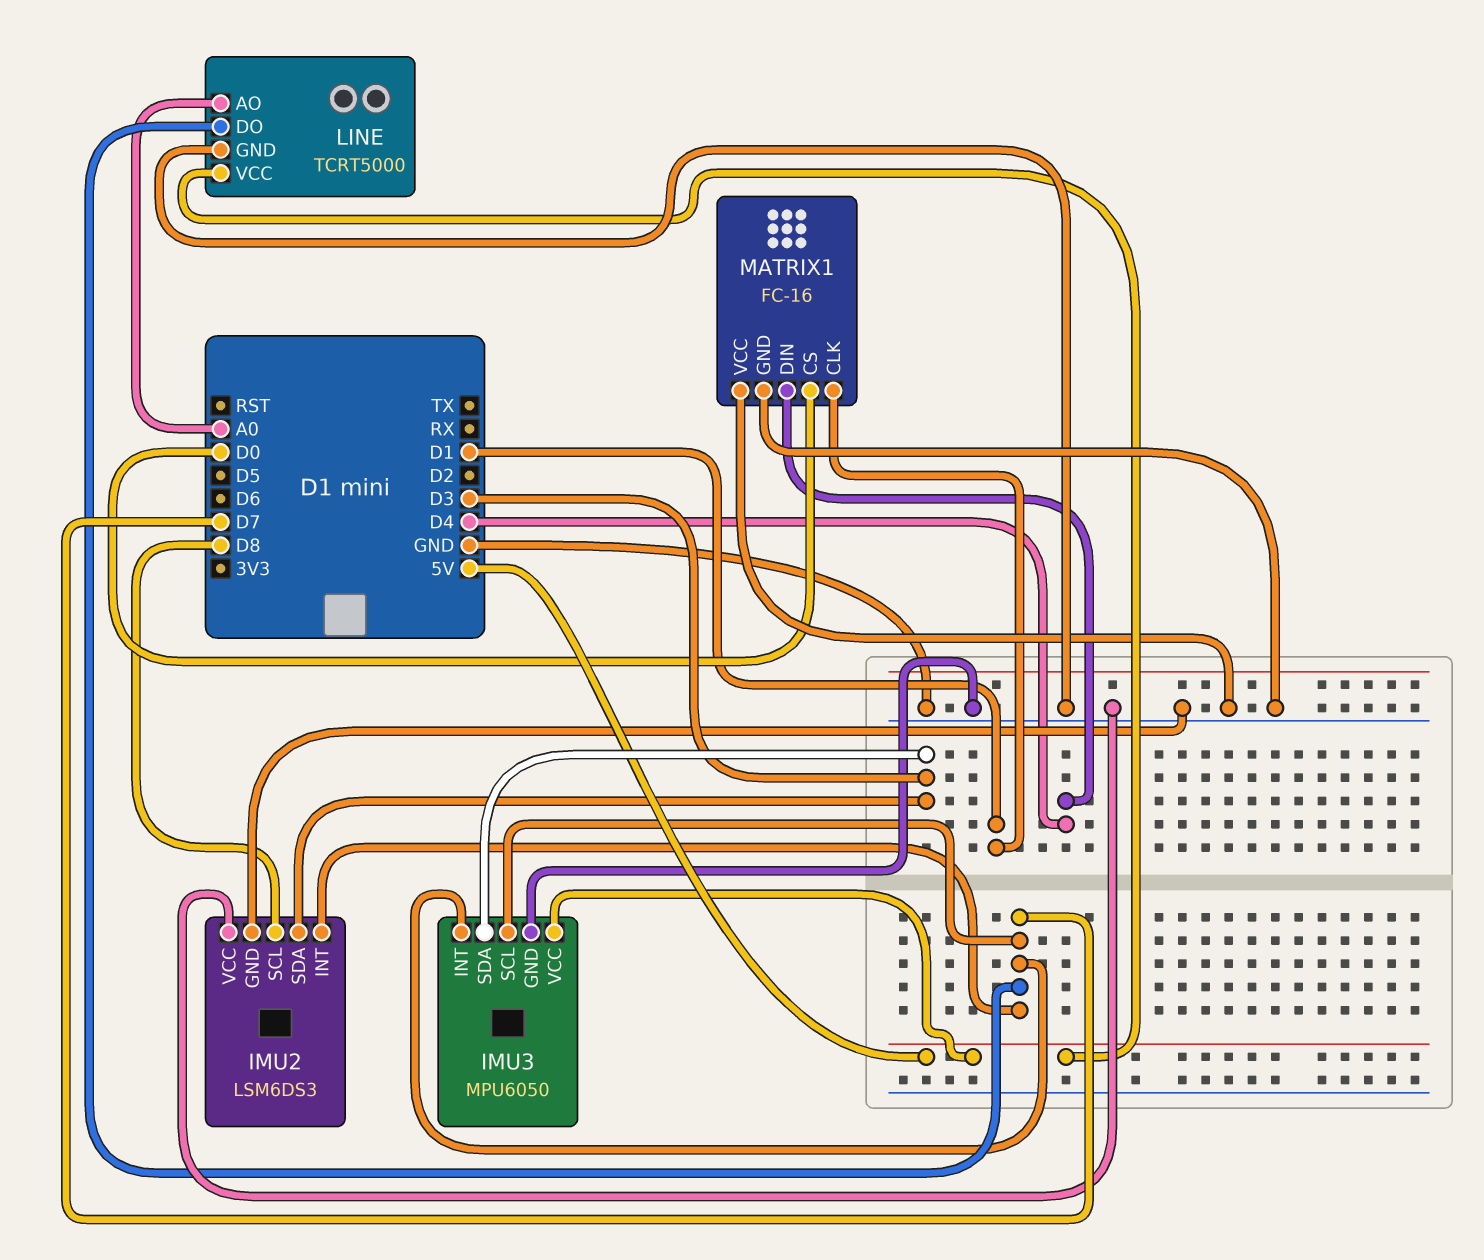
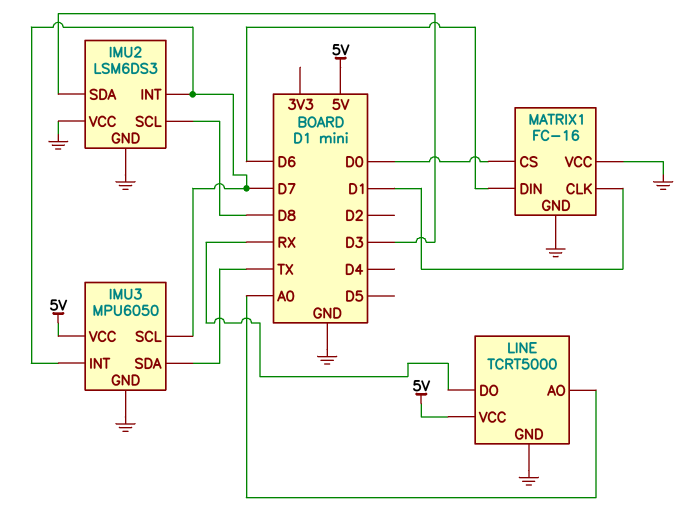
IMU3 pin SDA: D3 -> TX
LINE pin DO: D7 -> RX
MATRIX1 pin DIN: D4 -> D6

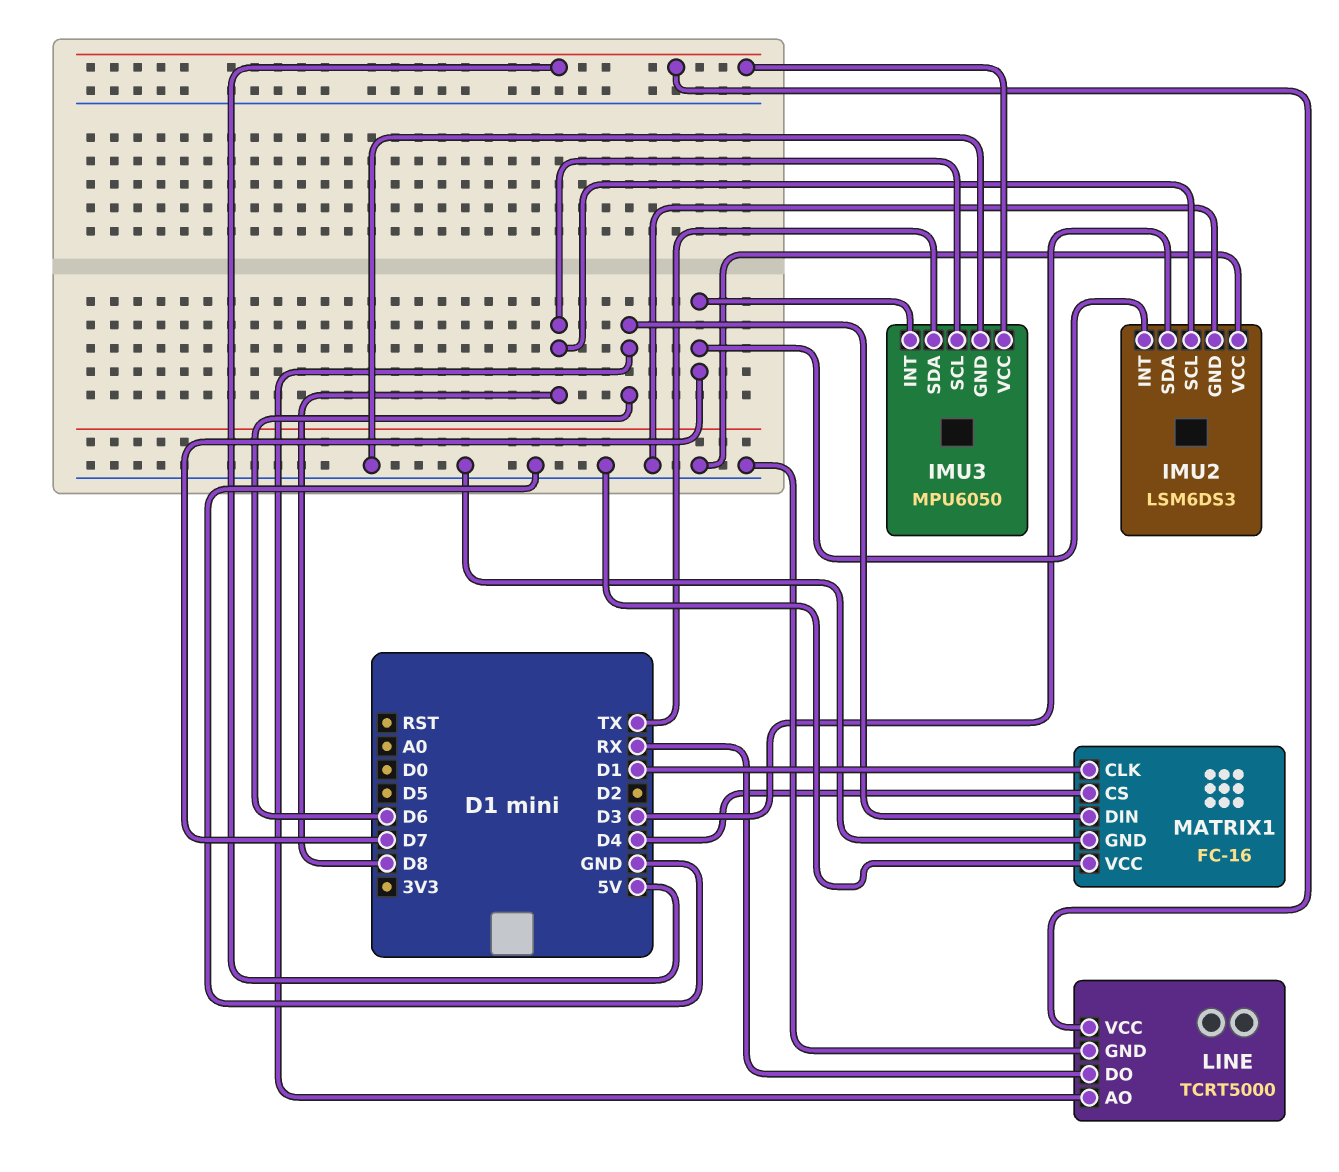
IMU3 pin SCL: D7 -> D8
LINE pin AO: A0 -> D6
MATRIX1 pin CS: D0 -> D4

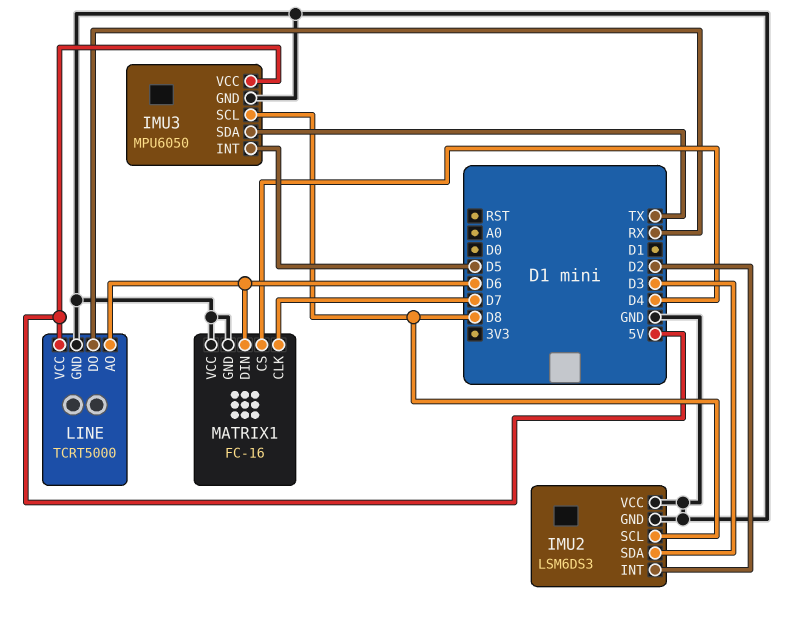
IMU2 pin INT: D7 -> D2
IMU3 pin INT: D7 -> D5
MATRIX1 pin CLK: D1 -> D7

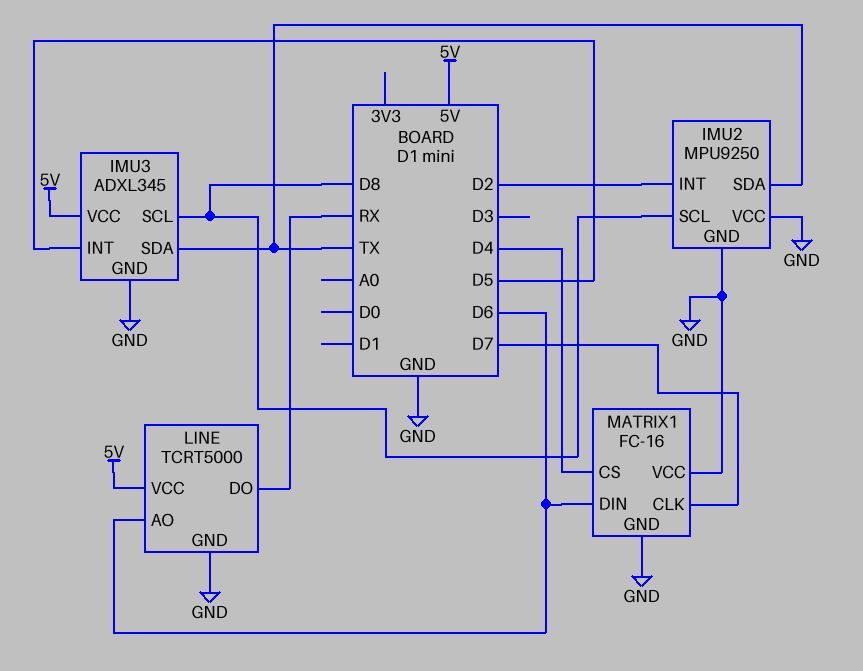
IMU2: LSM6DS3 -> MPU9250
IMU2 pin SDA: D3 -> TX
IMU3: MPU6050 -> ADXL345

